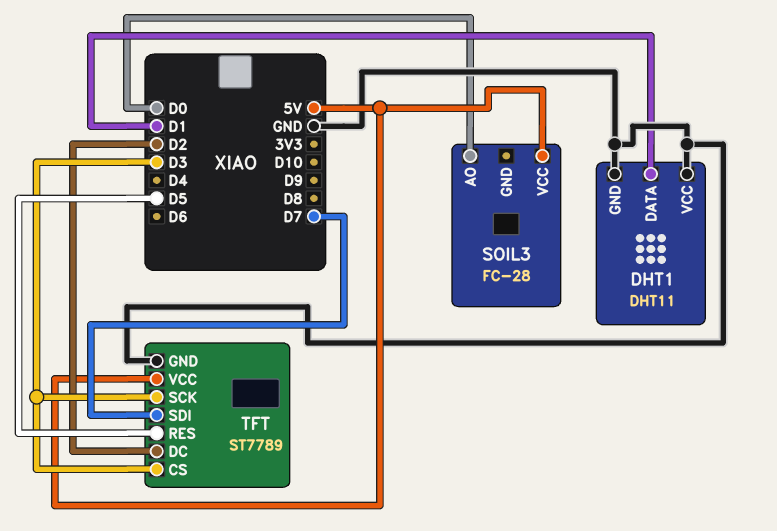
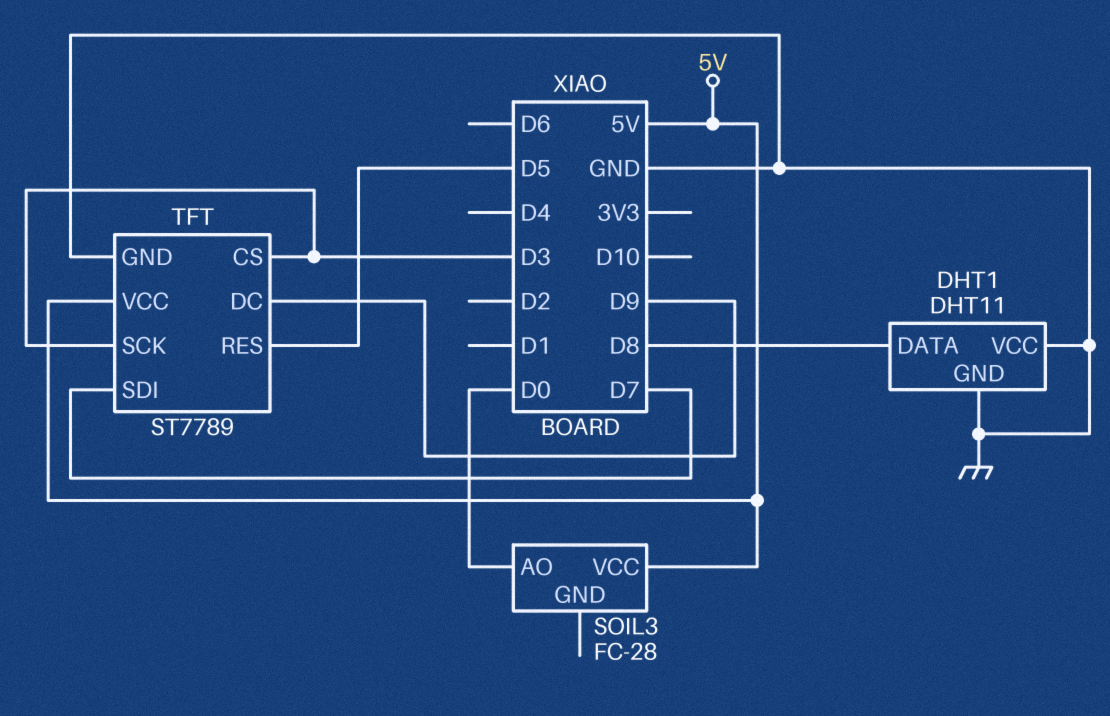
DHT1 pin DATA: D1 -> D8
TFT pin DC: D2 -> D9

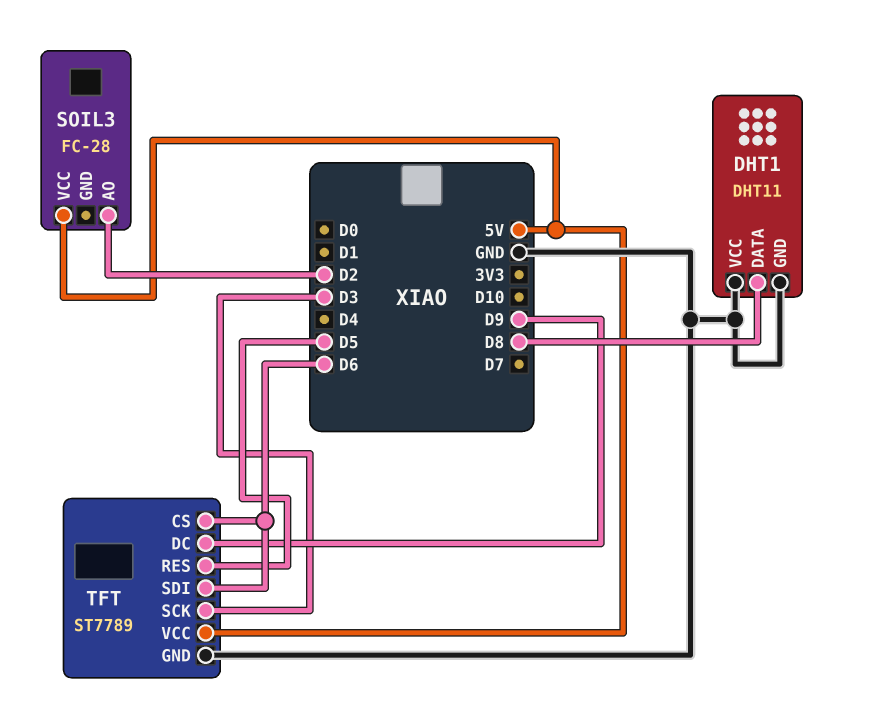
SOIL3 pin AO: D0 -> D2
TFT pin CS: D3 -> D6
TFT pin SDI: D7 -> D6

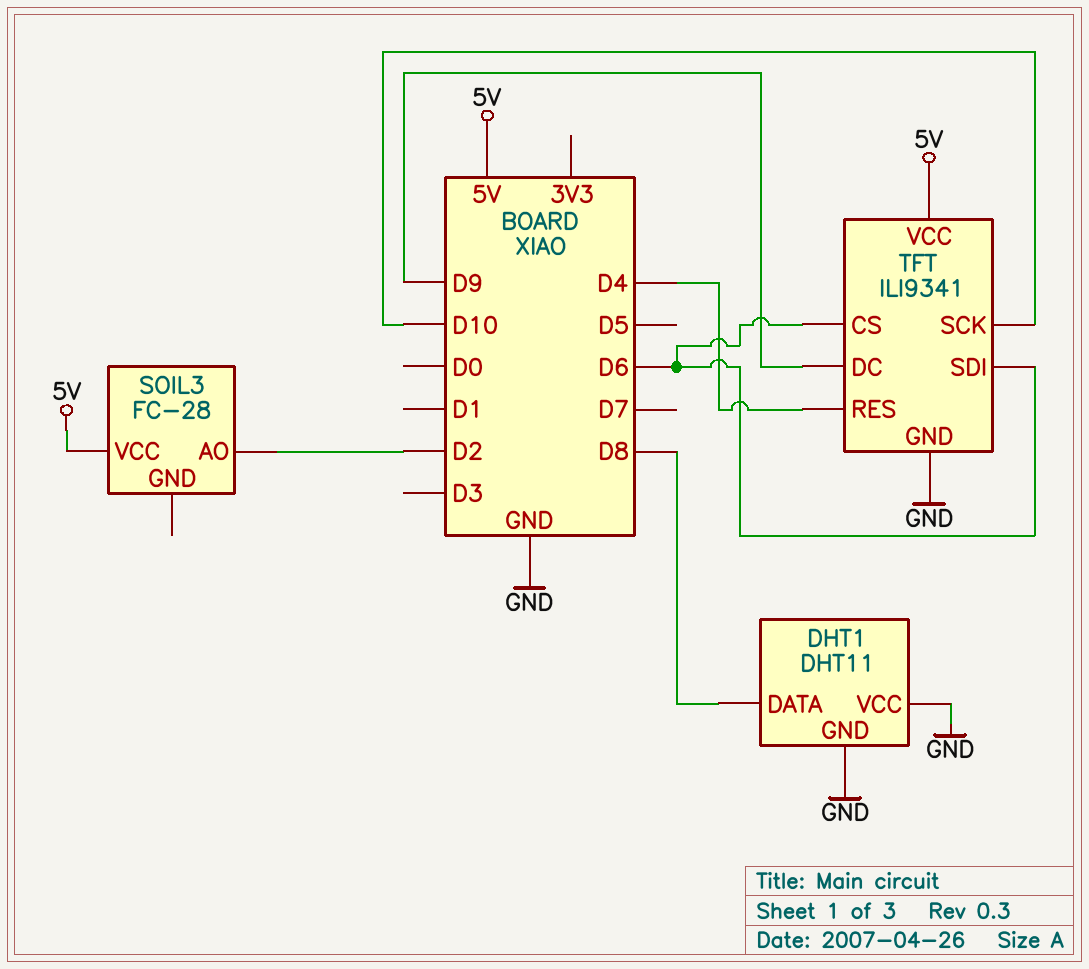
TFT: ST7789 -> ILI9341
TFT pin RES: D5 -> D4
TFT pin SCK: D3 -> D10

